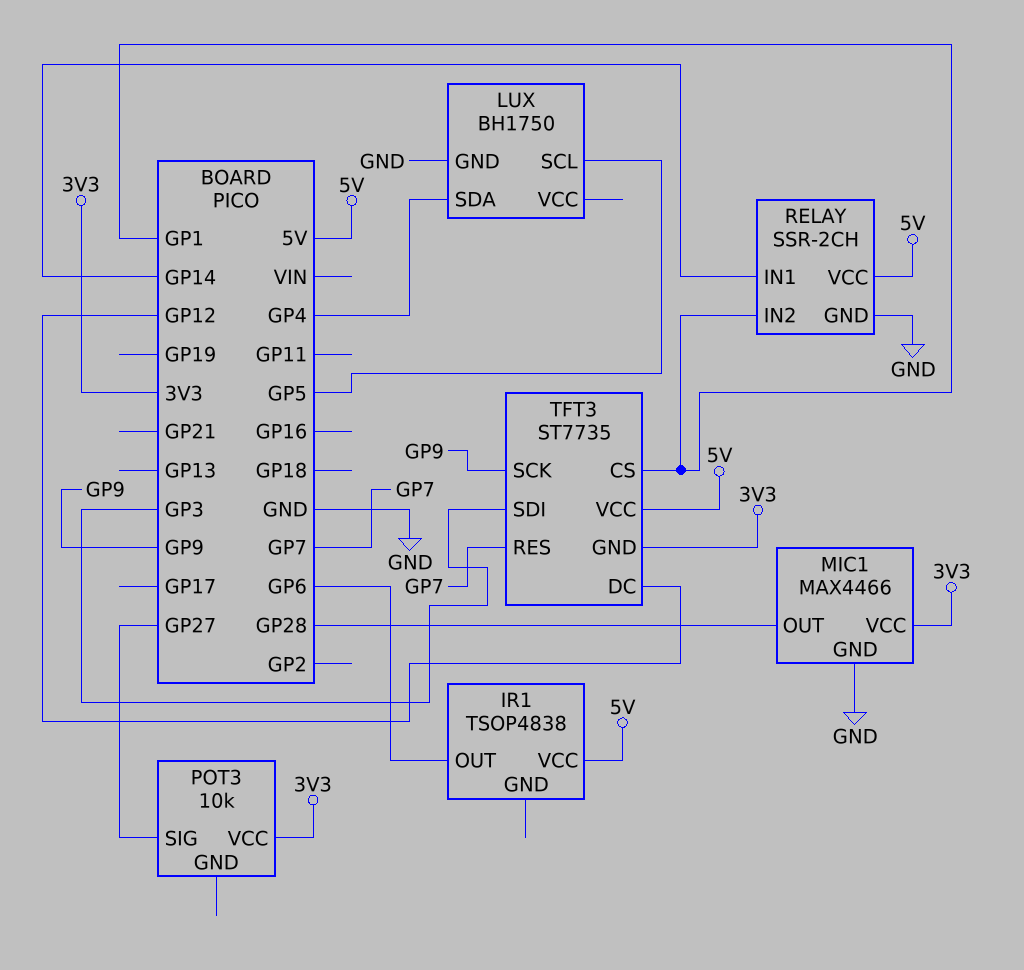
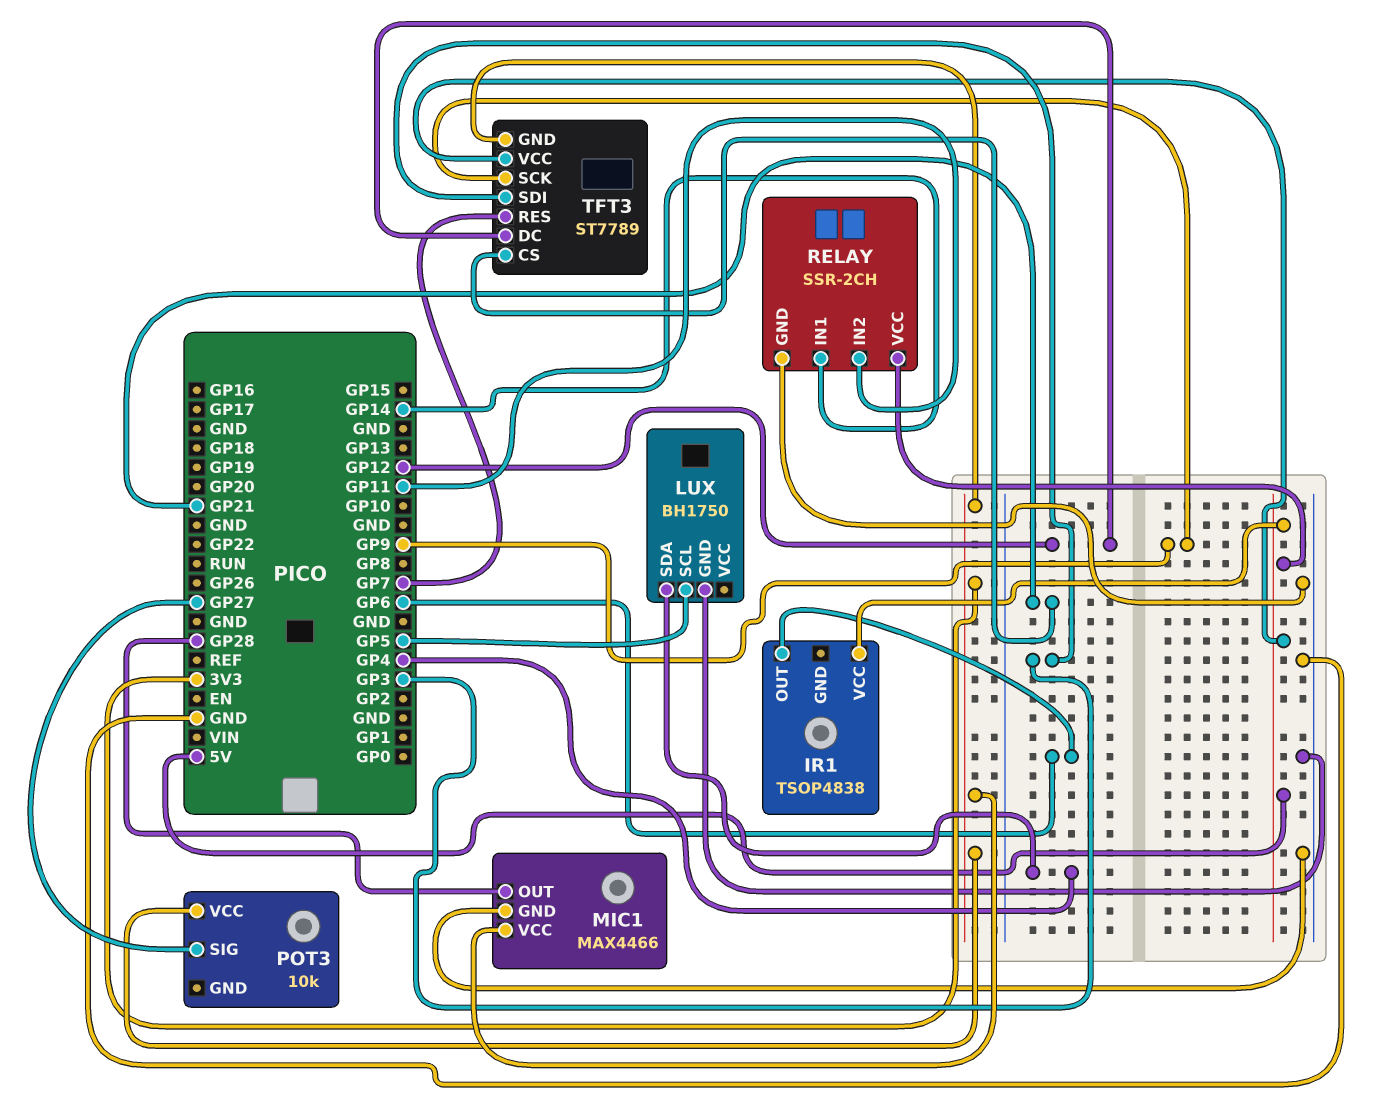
RELAY pin IN2: GP1 -> GP11
TFT3: ST7735 -> ST7789
TFT3 pin CS: GP1 -> GP21

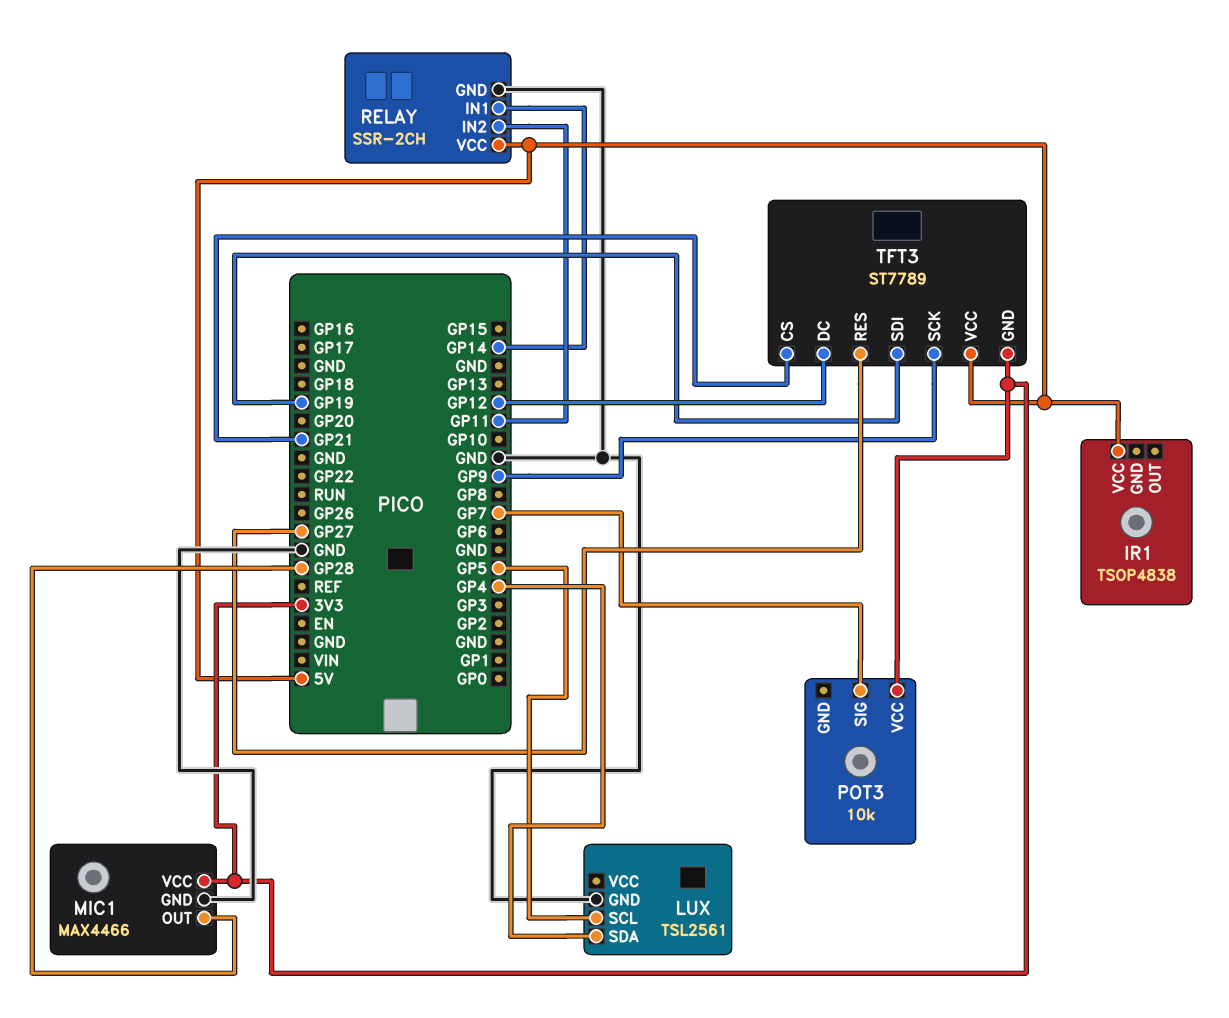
IR1 pin OUT: GP6 -> none
LUX: BH1750 -> TSL2561
POT3 pin SIG: GP27 -> GP7
TFT3 pin RES: GP7 -> GP27
TFT3 pin SDI: GP3 -> GP19

